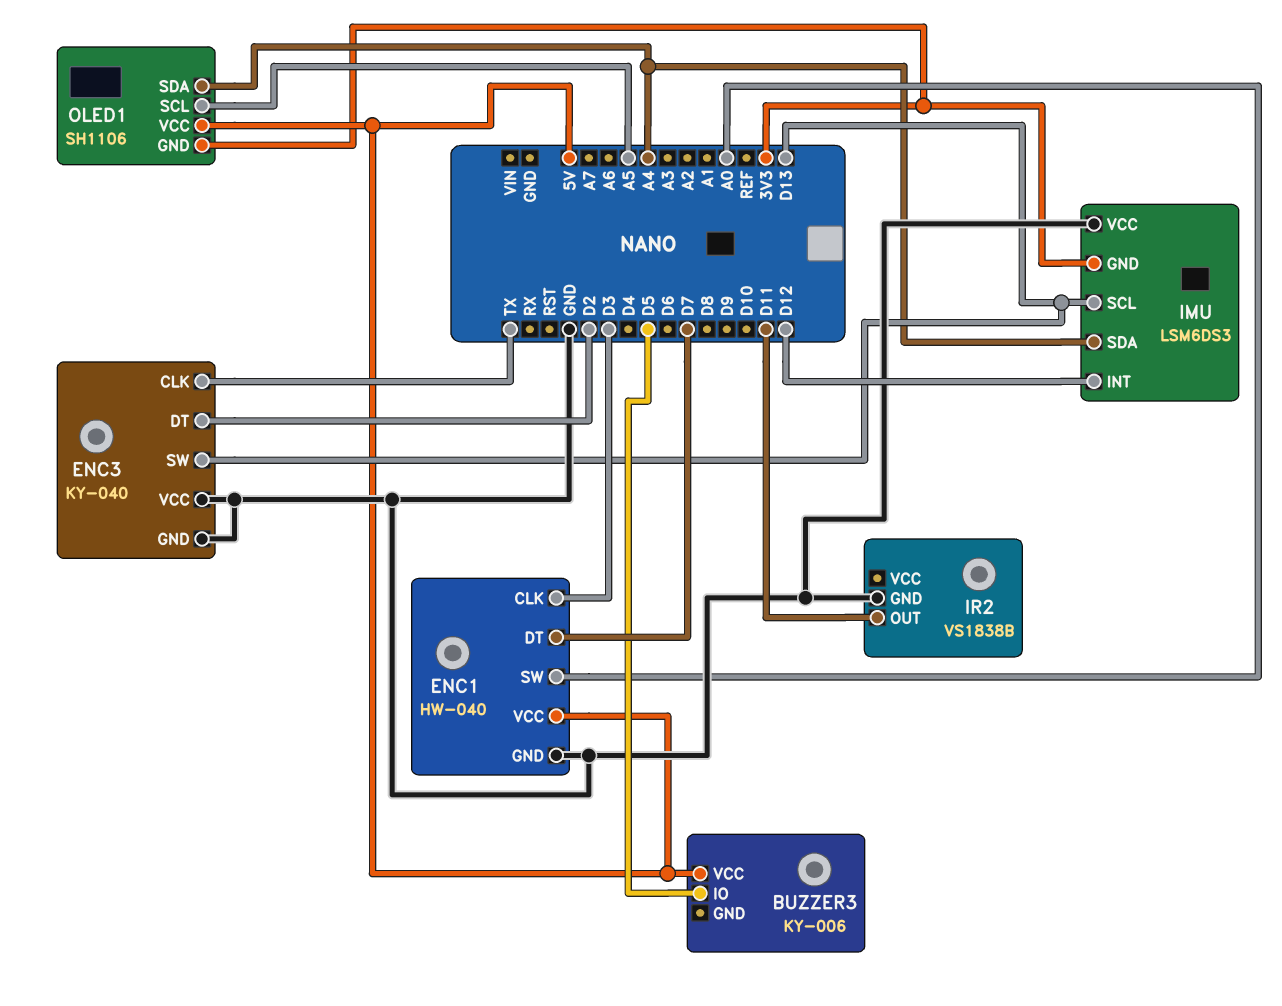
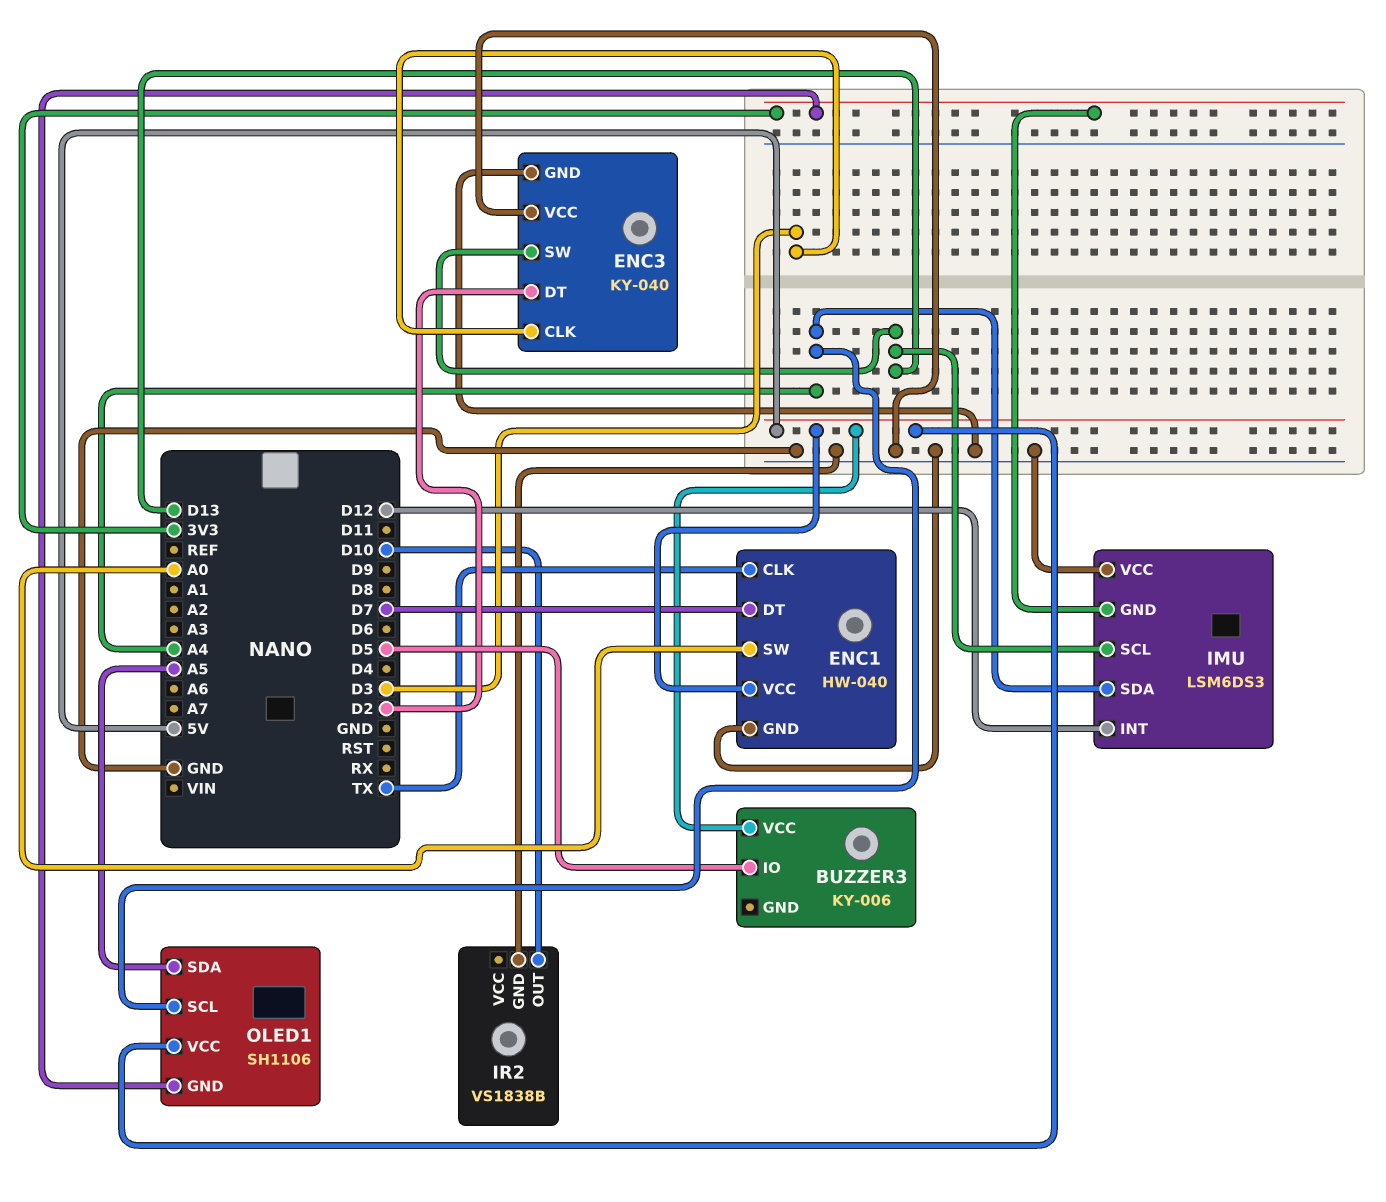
ENC1 pin CLK: D3 -> TX
ENC3 pin CLK: TX -> D3
IR2 pin OUT: D11 -> D10
OLED1 pin SCL: A5 -> A4
OLED1 pin SDA: A4 -> A5

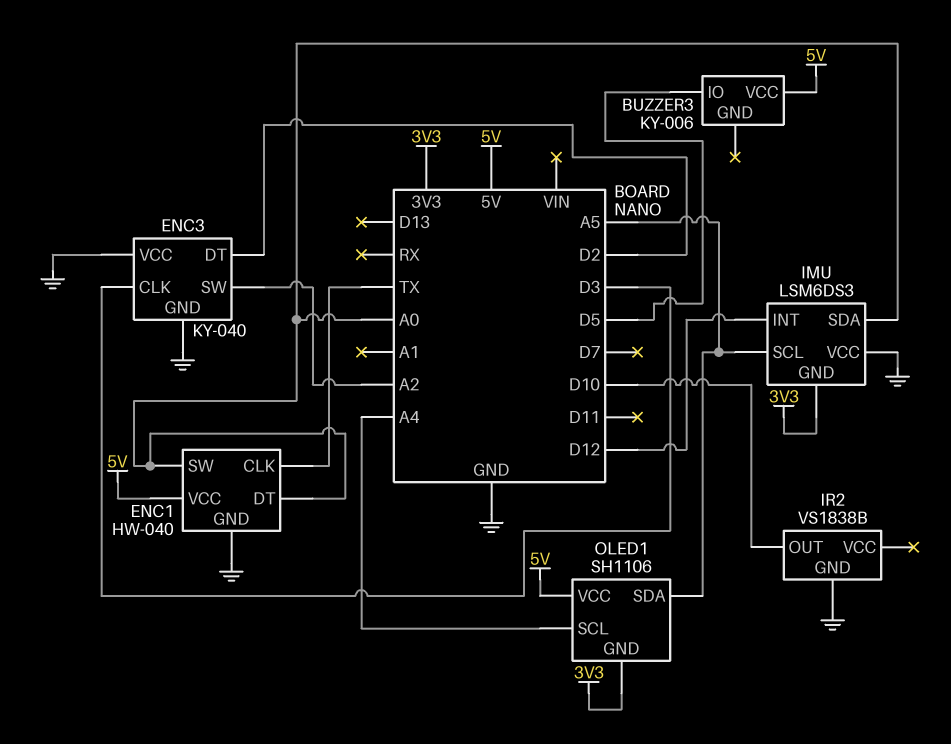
ENC1 pin DT: D7 -> A0
ENC3 pin SW: D13 -> A2
IMU pin SCL: D13 -> A5
IMU pin SDA: A4 -> A0

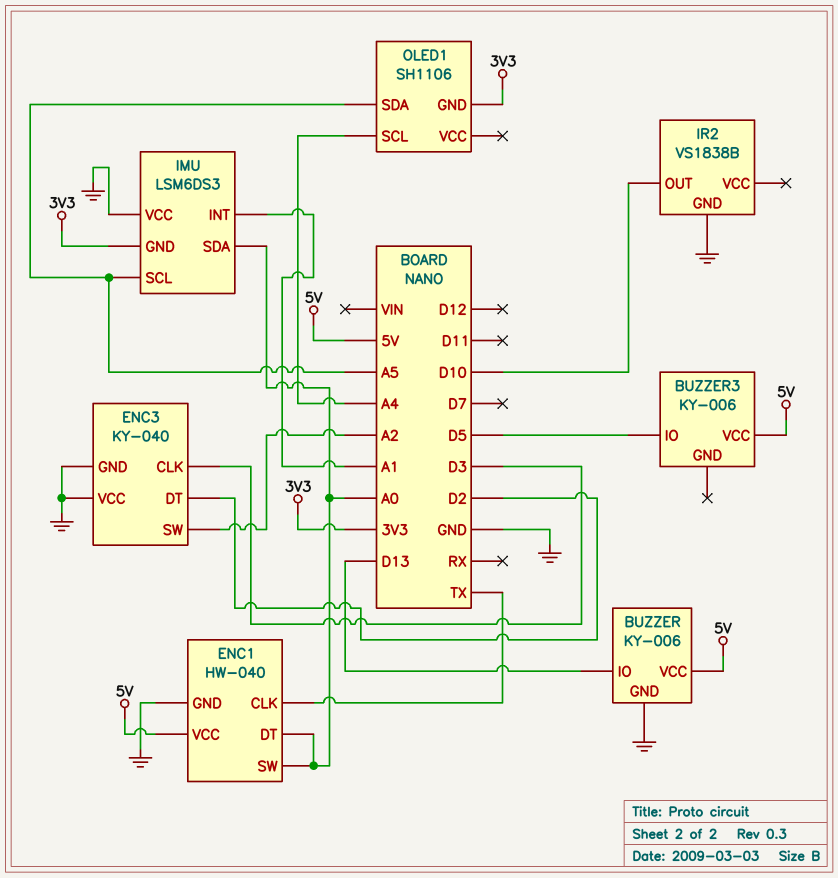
BUZZER: none -> KY-006
BUZZER pin GND: none -> GND
BUZZER pin IO: none -> D13
BUZZER pin VCC: none -> 5V
IMU pin INT: D12 -> A1
OLED1 pin VCC: 5V -> none

